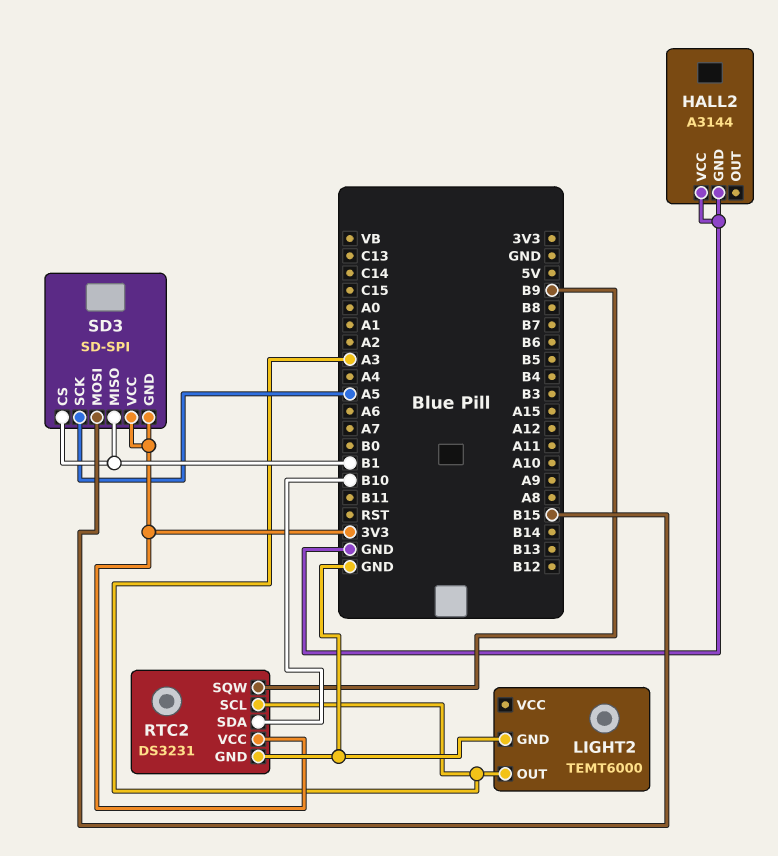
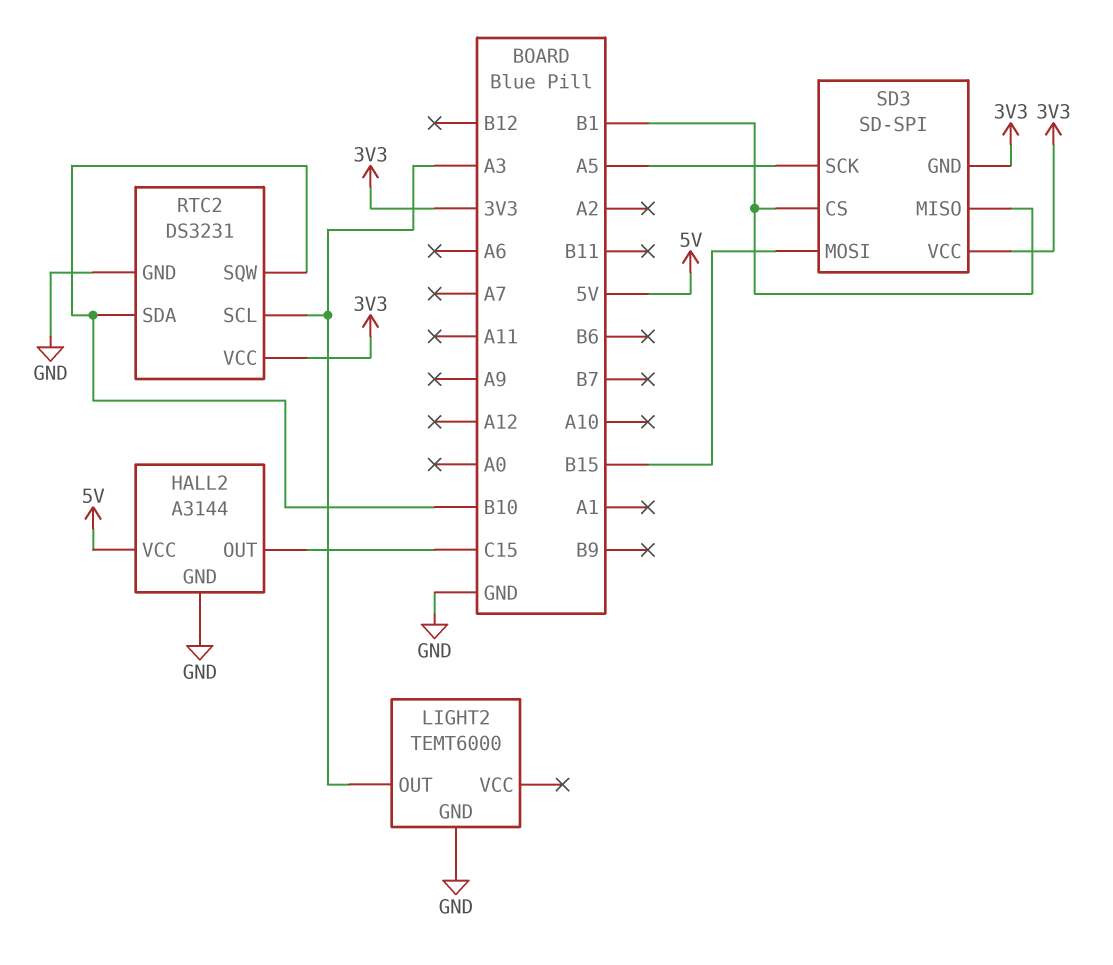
HALL2 pin OUT: none -> C15
HALL2 pin VCC: GND -> 5V
RTC2 pin SQW: B9 -> B10

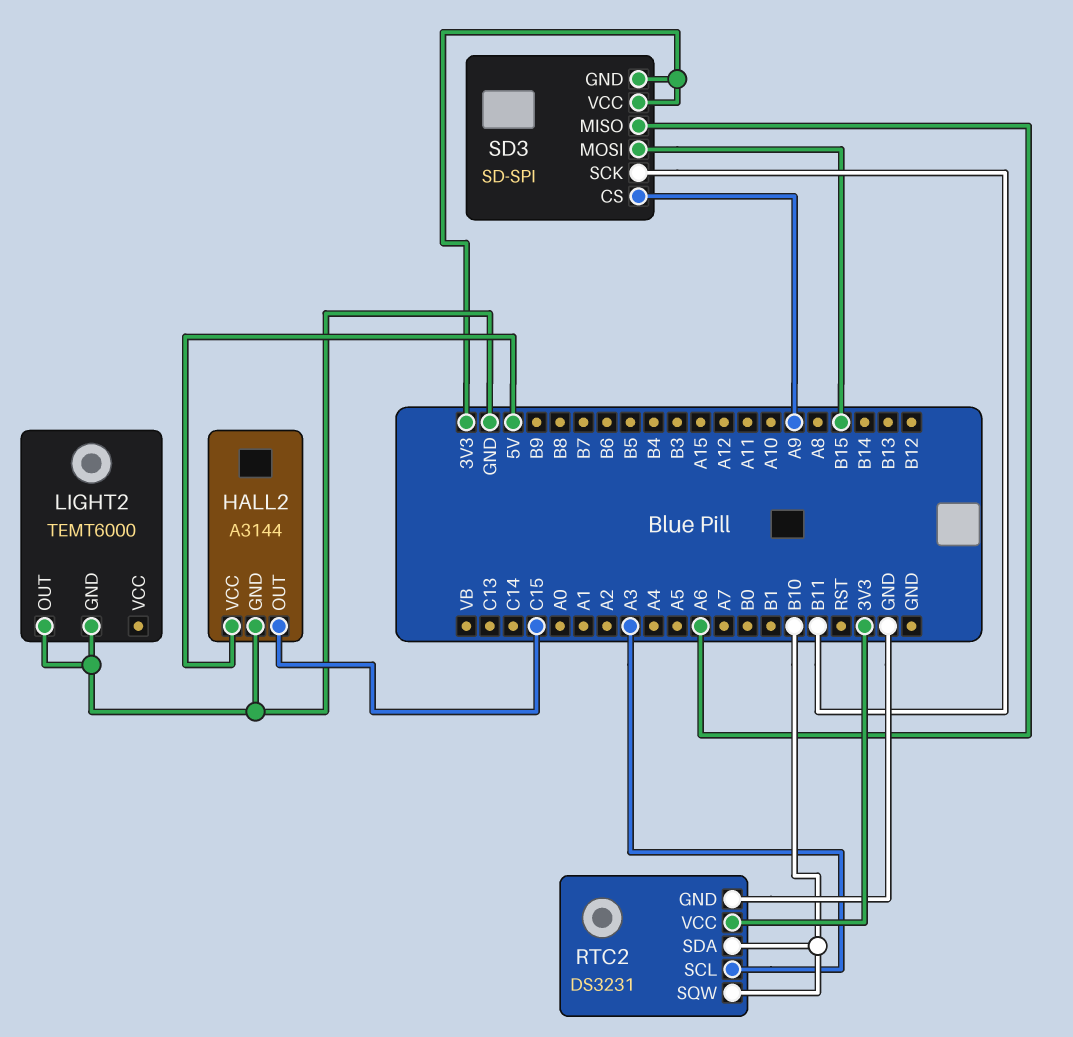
LIGHT2 pin OUT: A3 -> GND
SD3 pin CS: B1 -> A9
SD3 pin MISO: B1 -> A6
SD3 pin SCK: A5 -> B11

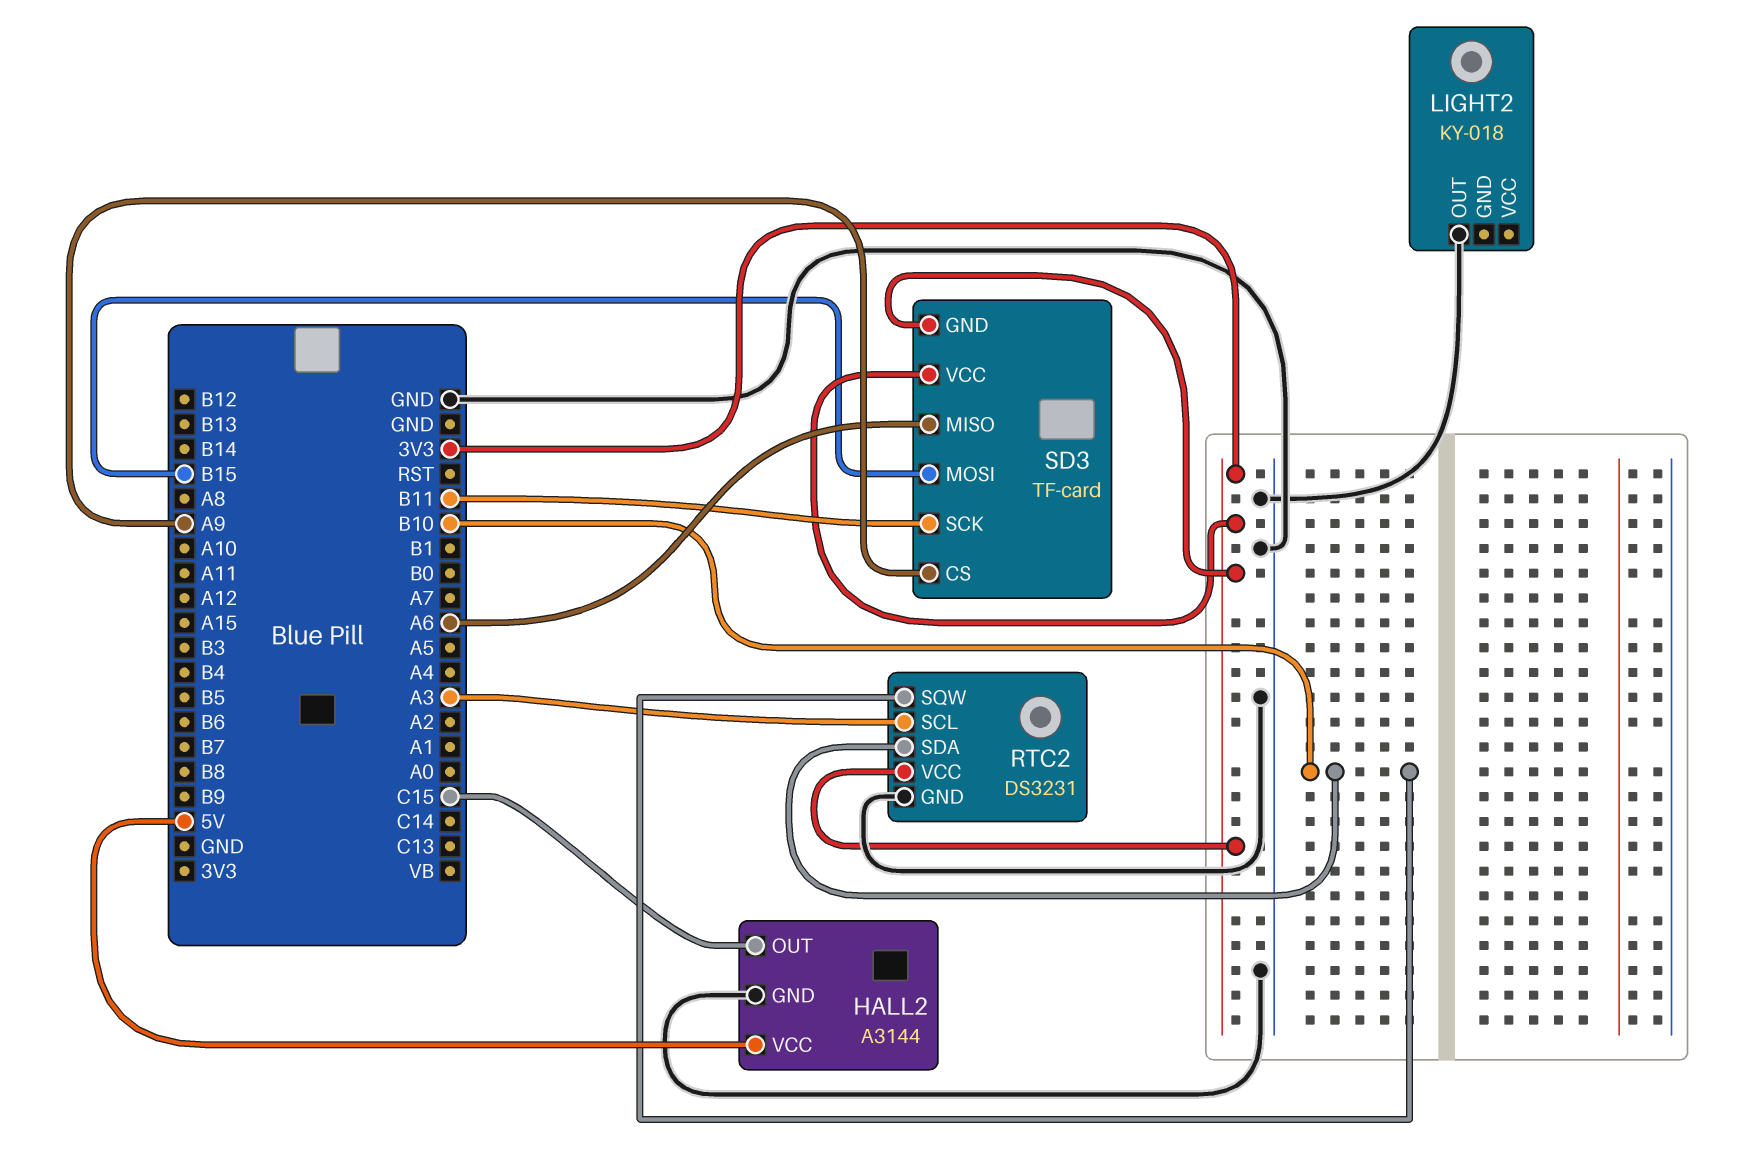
LIGHT2: TEMT6000 -> KY-018
LIGHT2 pin GND: GND -> none
SD3: SD-SPI -> TF-card

